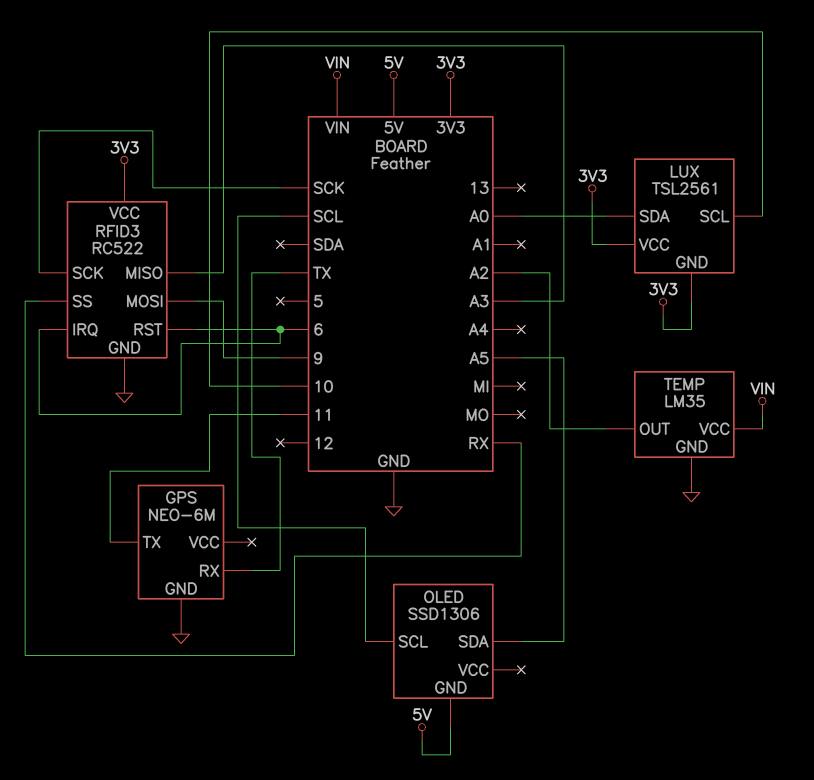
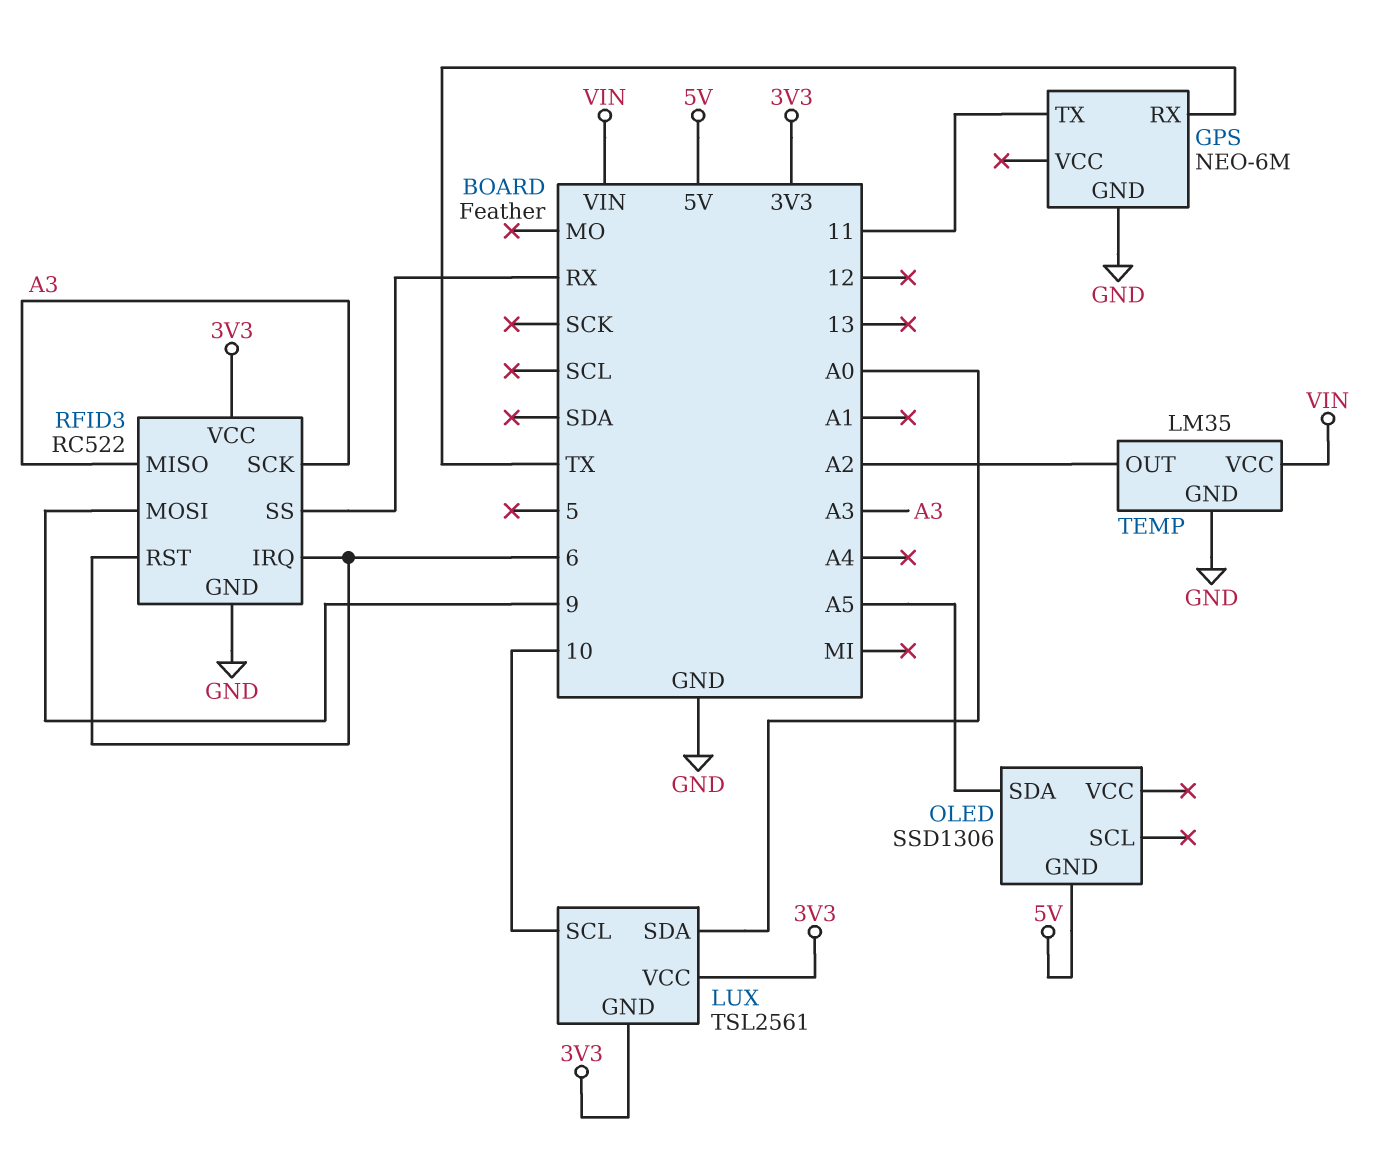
OLED pin SCL: SCL -> none
RFID3 pin SCK: SCK -> A3

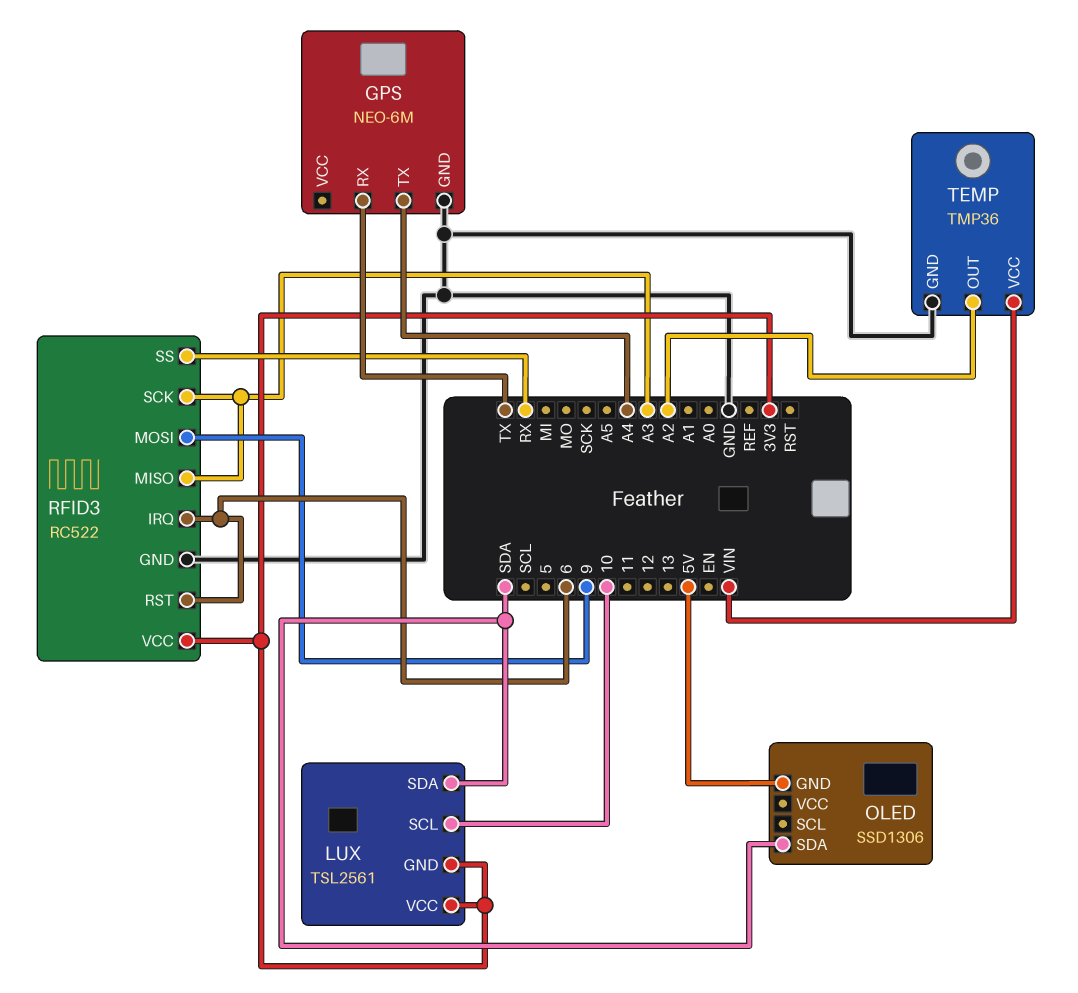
GPS pin TX: 11 -> A4
LUX pin SDA: A0 -> SDA
OLED pin SDA: A5 -> SDA
TEMP: LM35 -> TMP36

